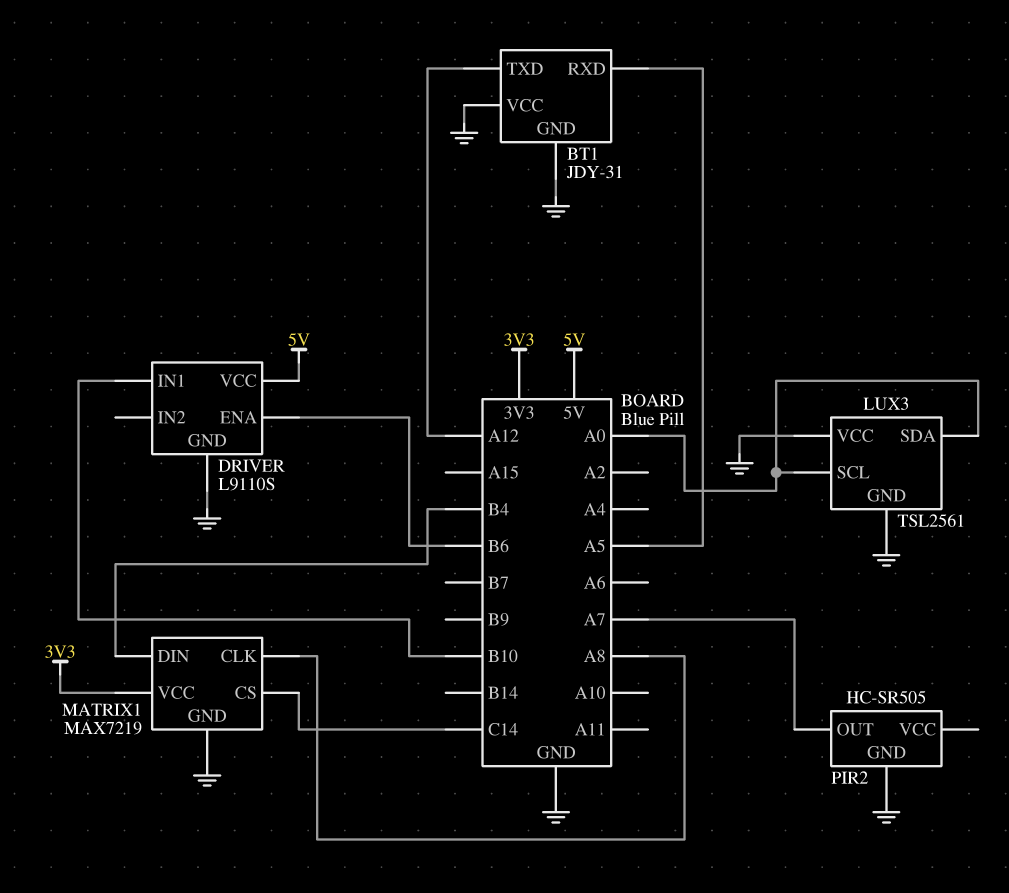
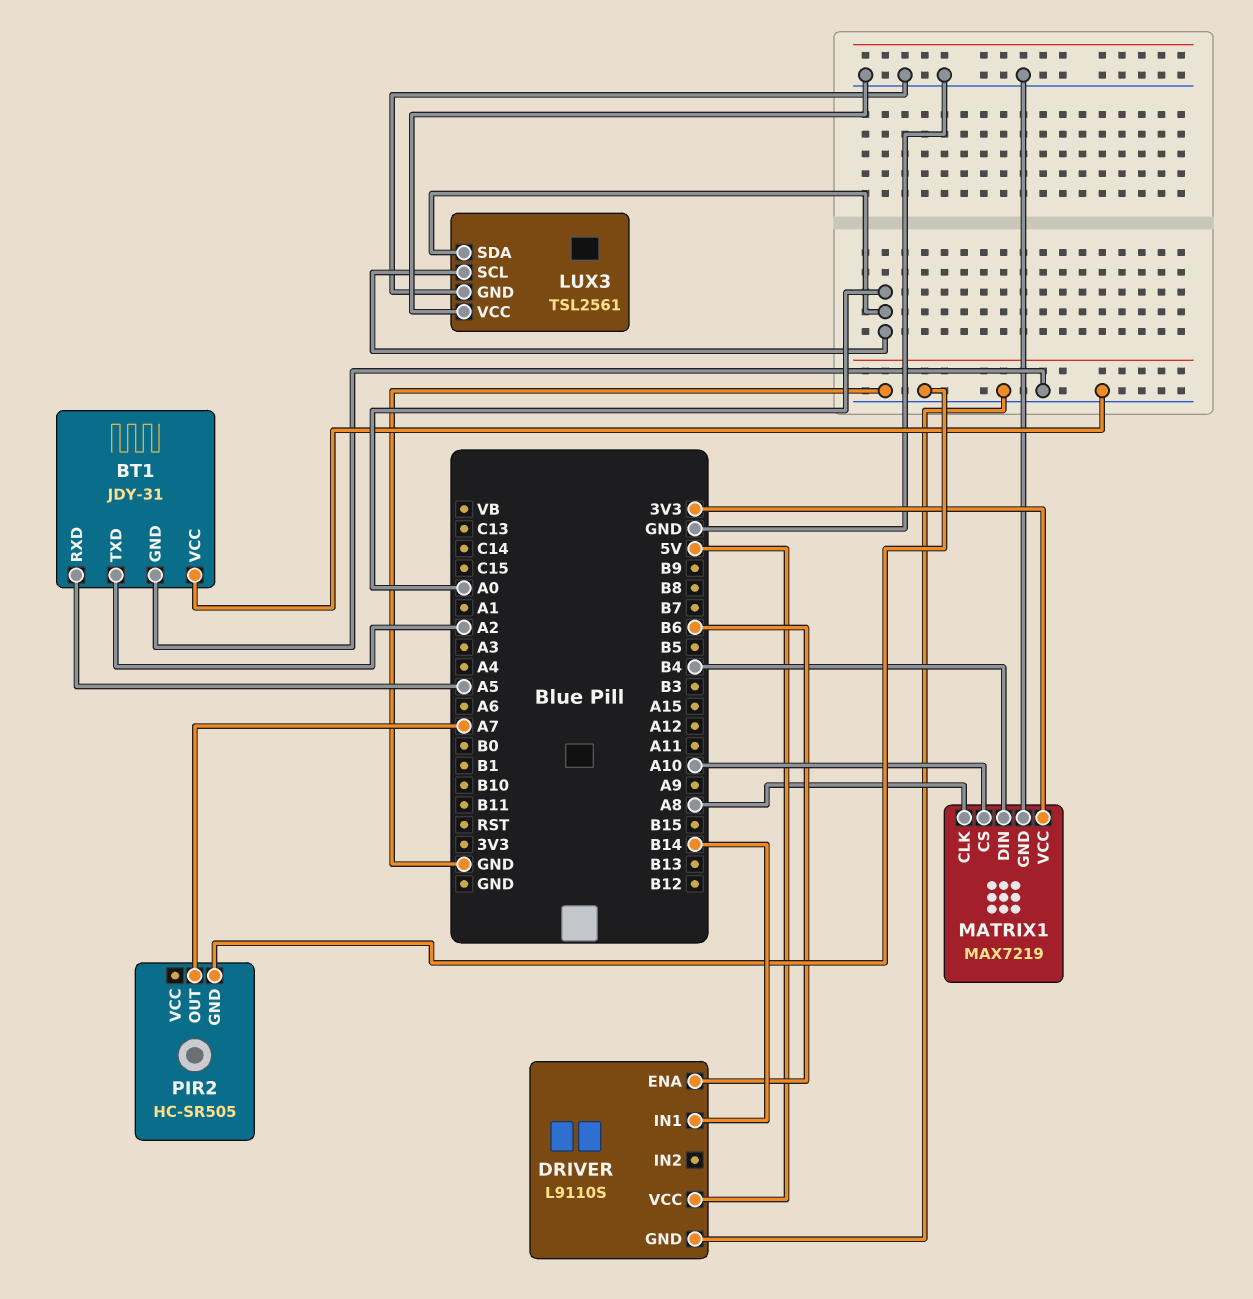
BT1 pin TXD: A12 -> A2
DRIVER pin IN1: B10 -> B14
MATRIX1 pin CS: C14 -> A10

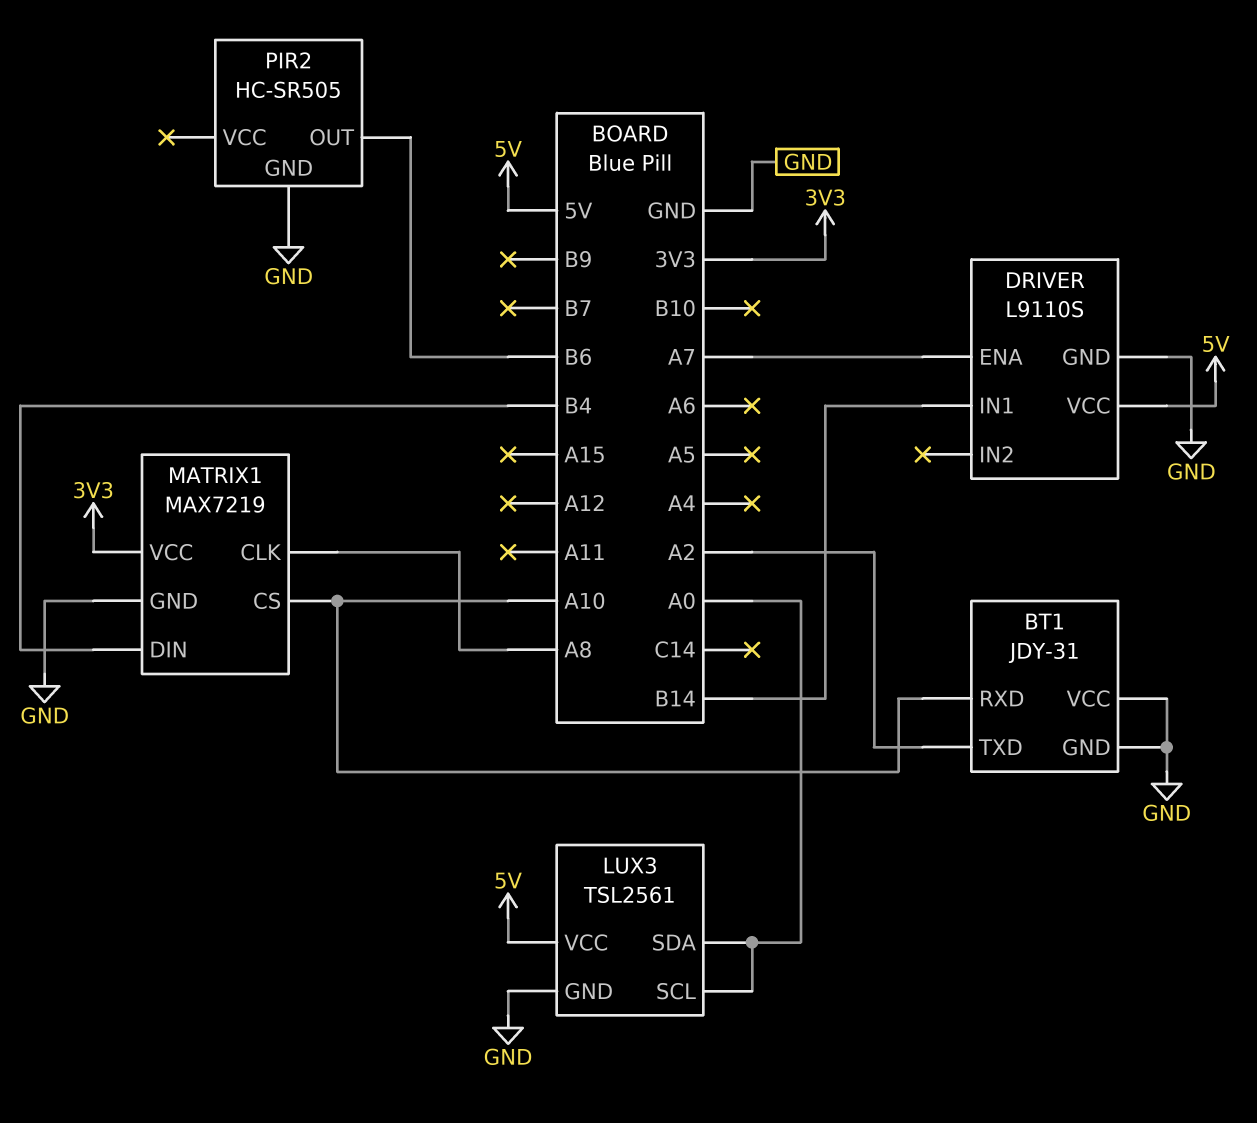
BT1 pin RXD: A5 -> A10
DRIVER pin ENA: B6 -> A7
LUX3 pin VCC: GND -> 5V
PIR2 pin OUT: A7 -> B6

